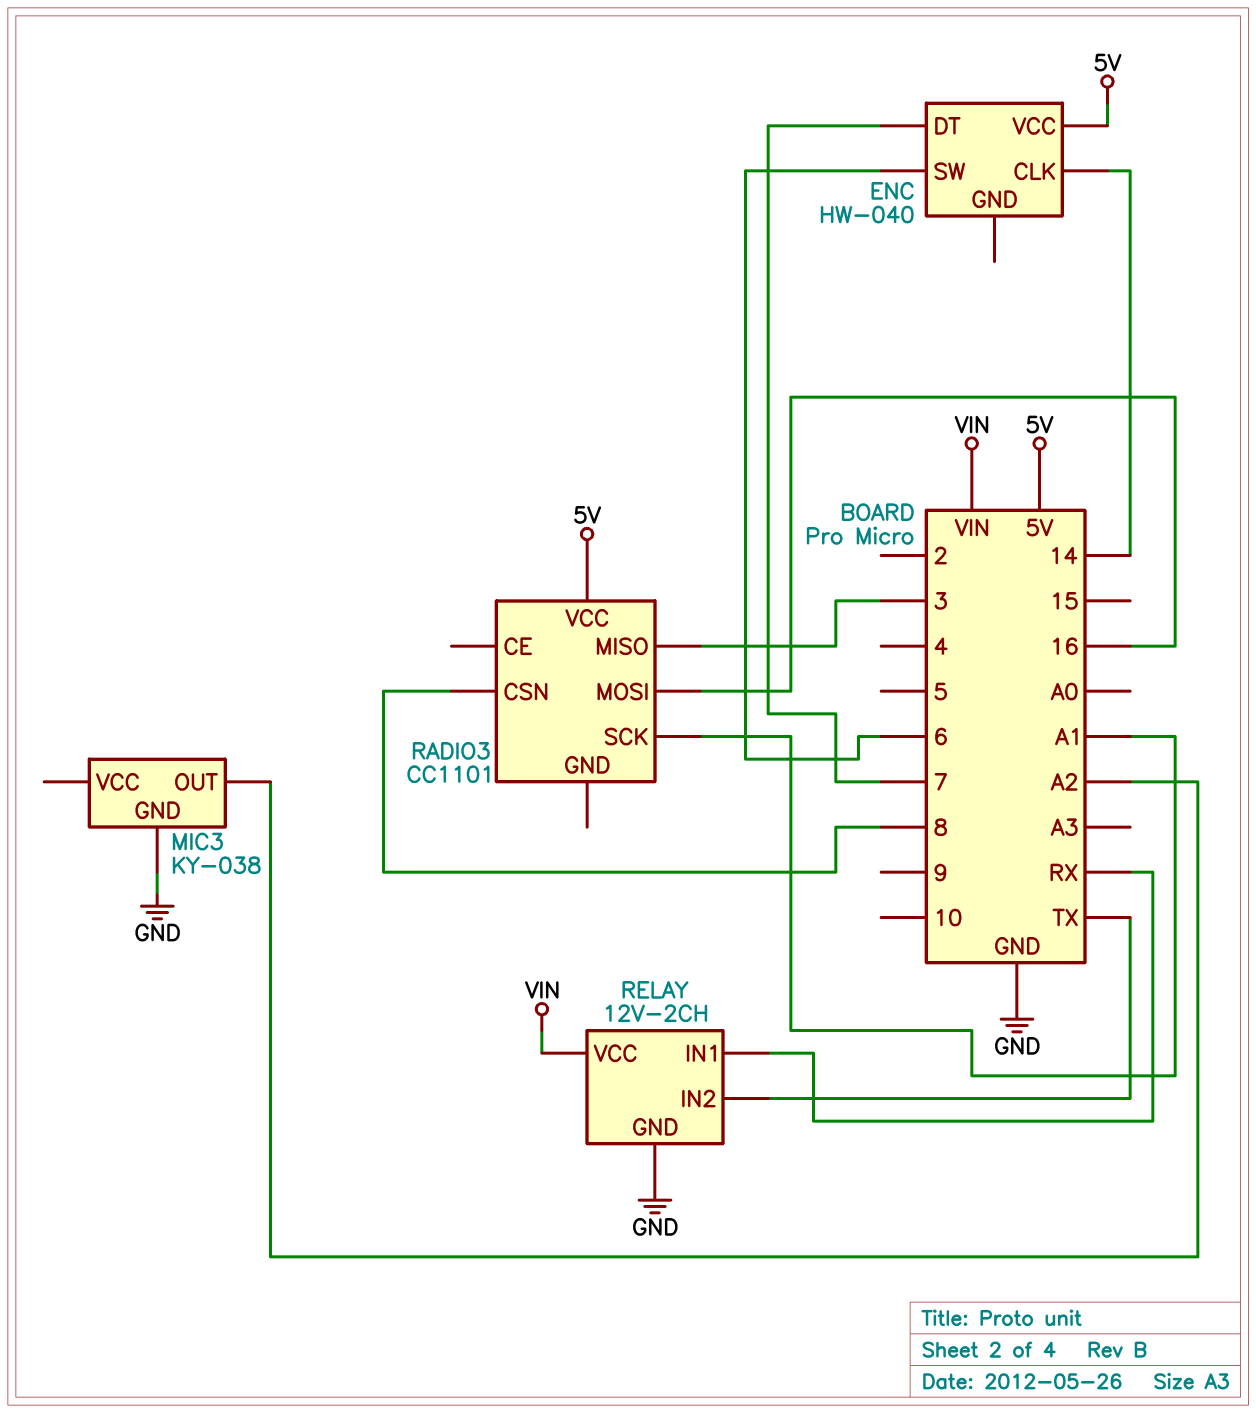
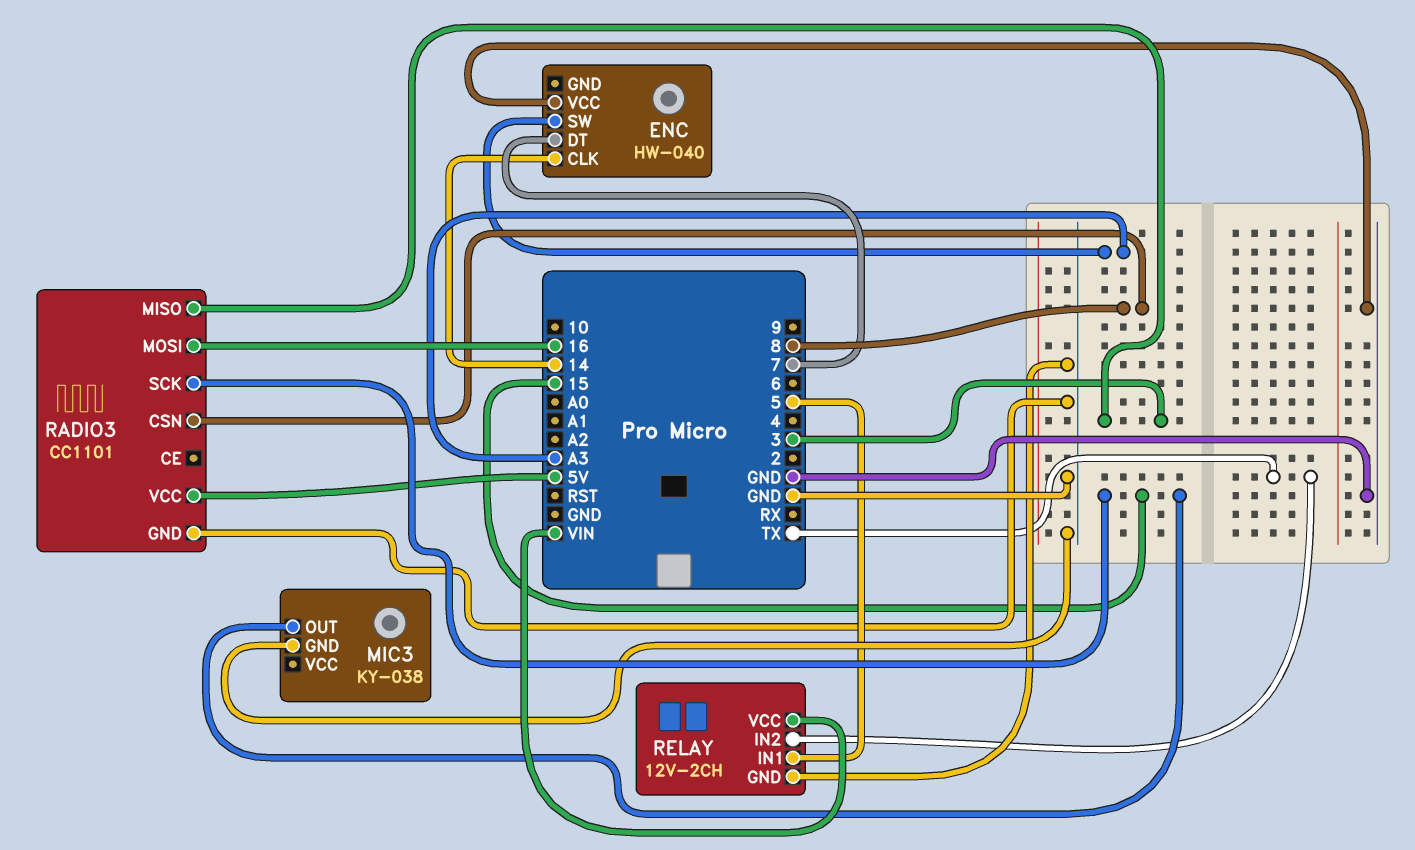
ENC pin SW: 6 -> A3
ENC pin VCC: 5V -> GND
MIC3 pin OUT: A2 -> 15
RADIO3 pin GND: none -> GND
RADIO3 pin SCK: A1 -> 15
RELAY pin IN1: RX -> 5

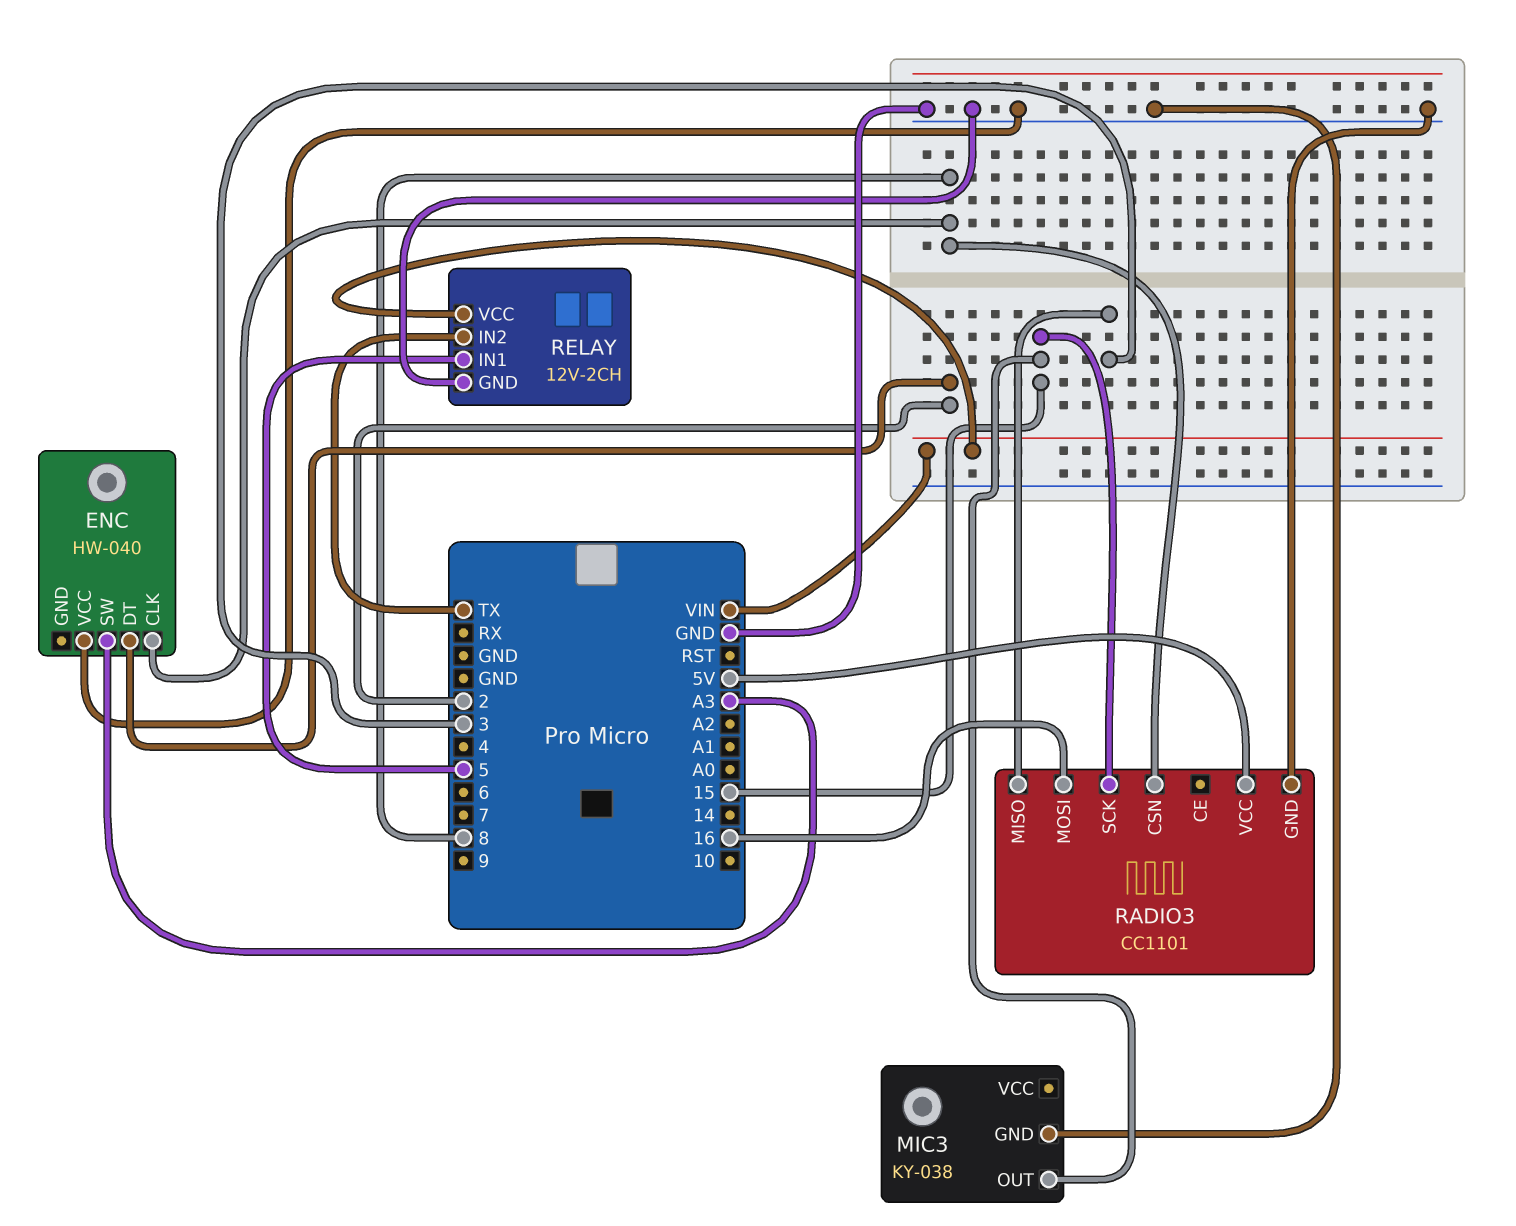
ENC pin CLK: 14 -> 8
ENC pin DT: 7 -> 2

